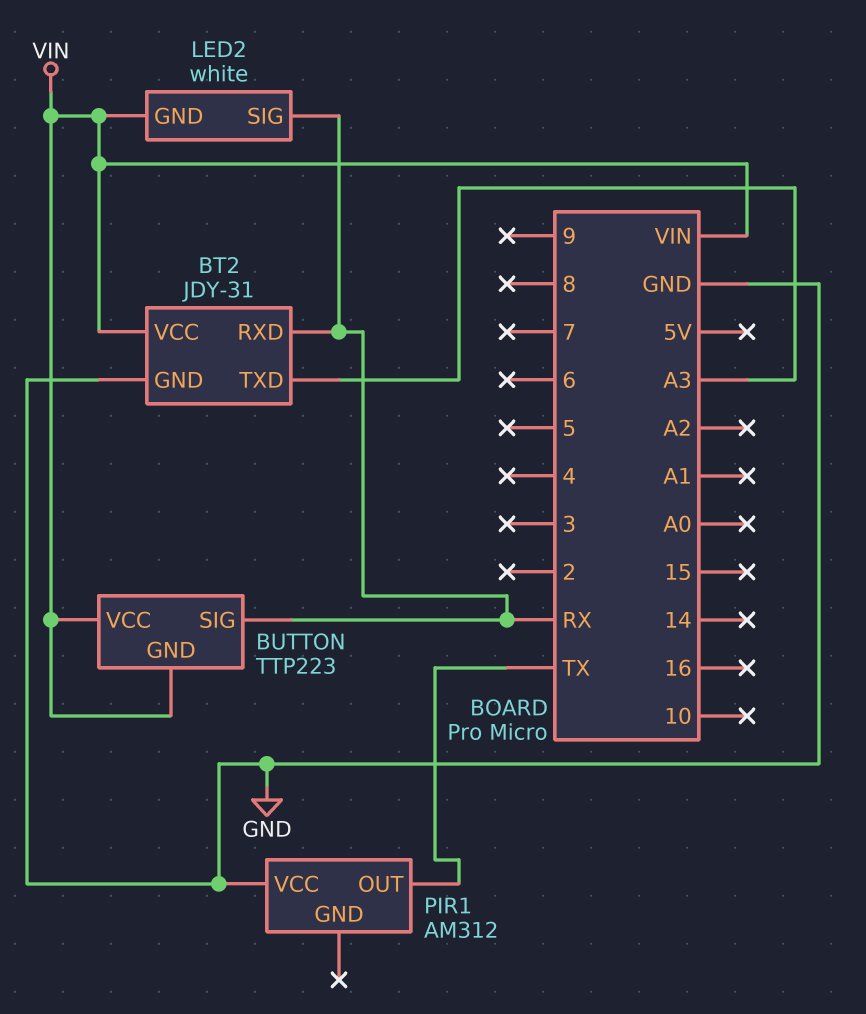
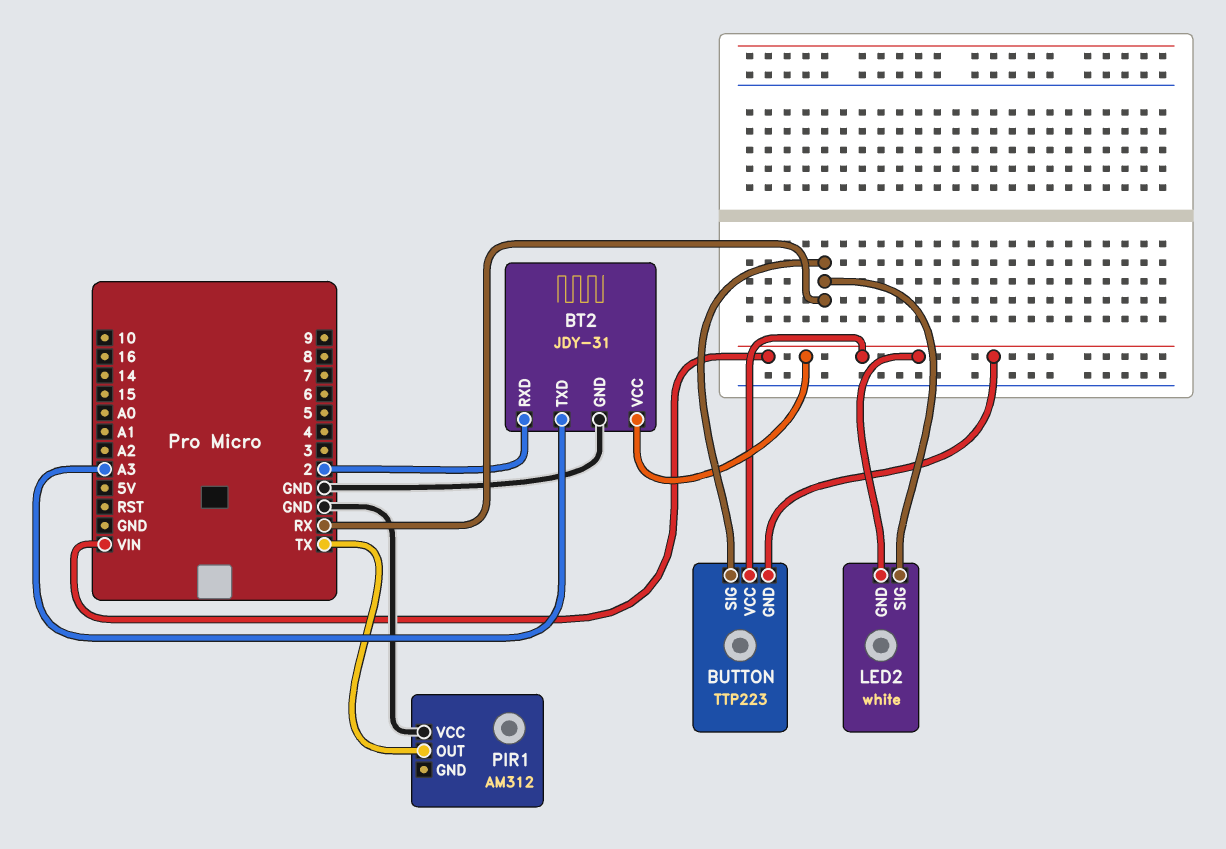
BT2 pin RXD: RX -> 2

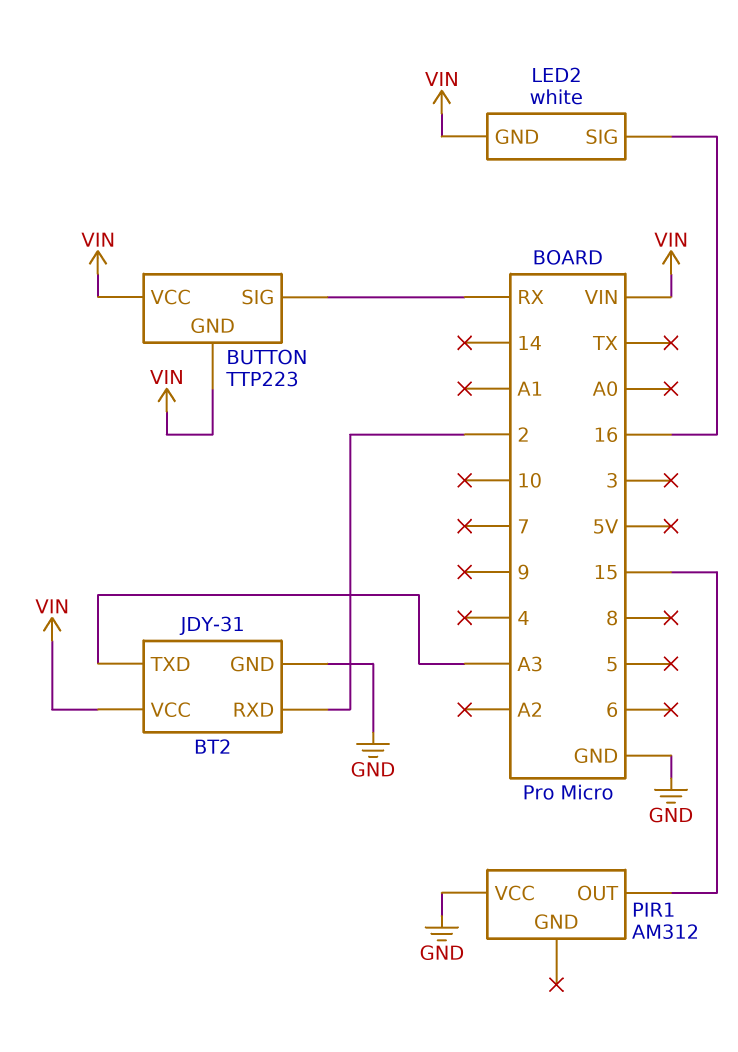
LED2 pin SIG: RX -> 16
PIR1 pin OUT: TX -> 15

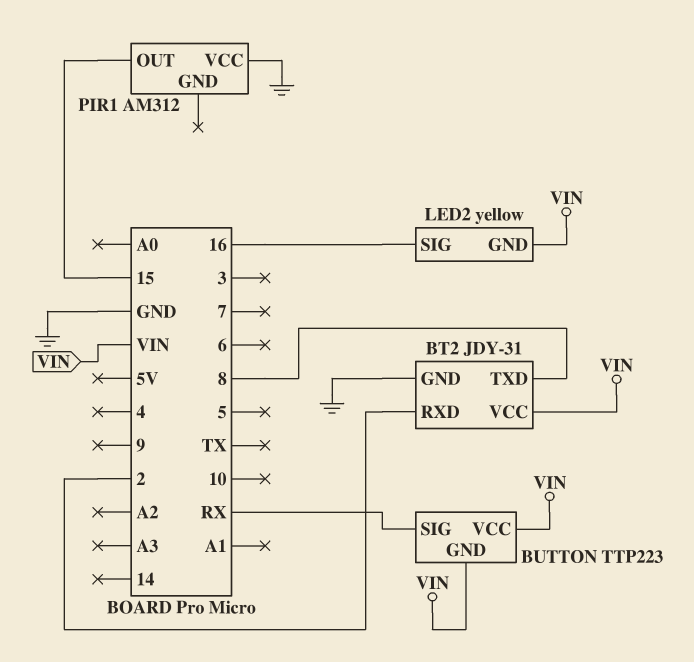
BT2 pin TXD: A3 -> 8
LED2: white -> yellow

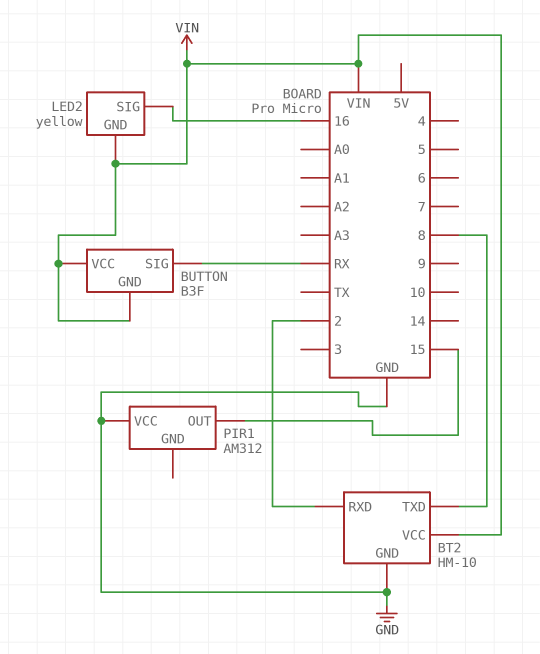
BT2: JDY-31 -> HM-10
BUTTON: TTP223 -> B3F

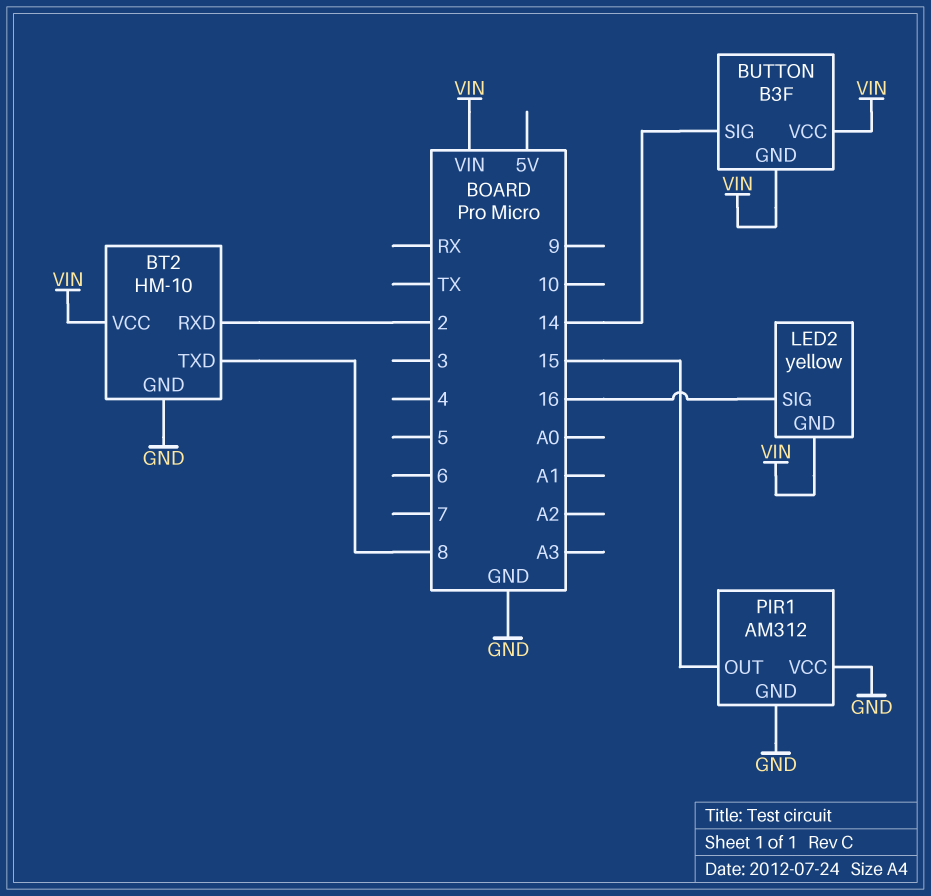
BUTTON pin SIG: RX -> 14
PIR1 pin GND: none -> GND

